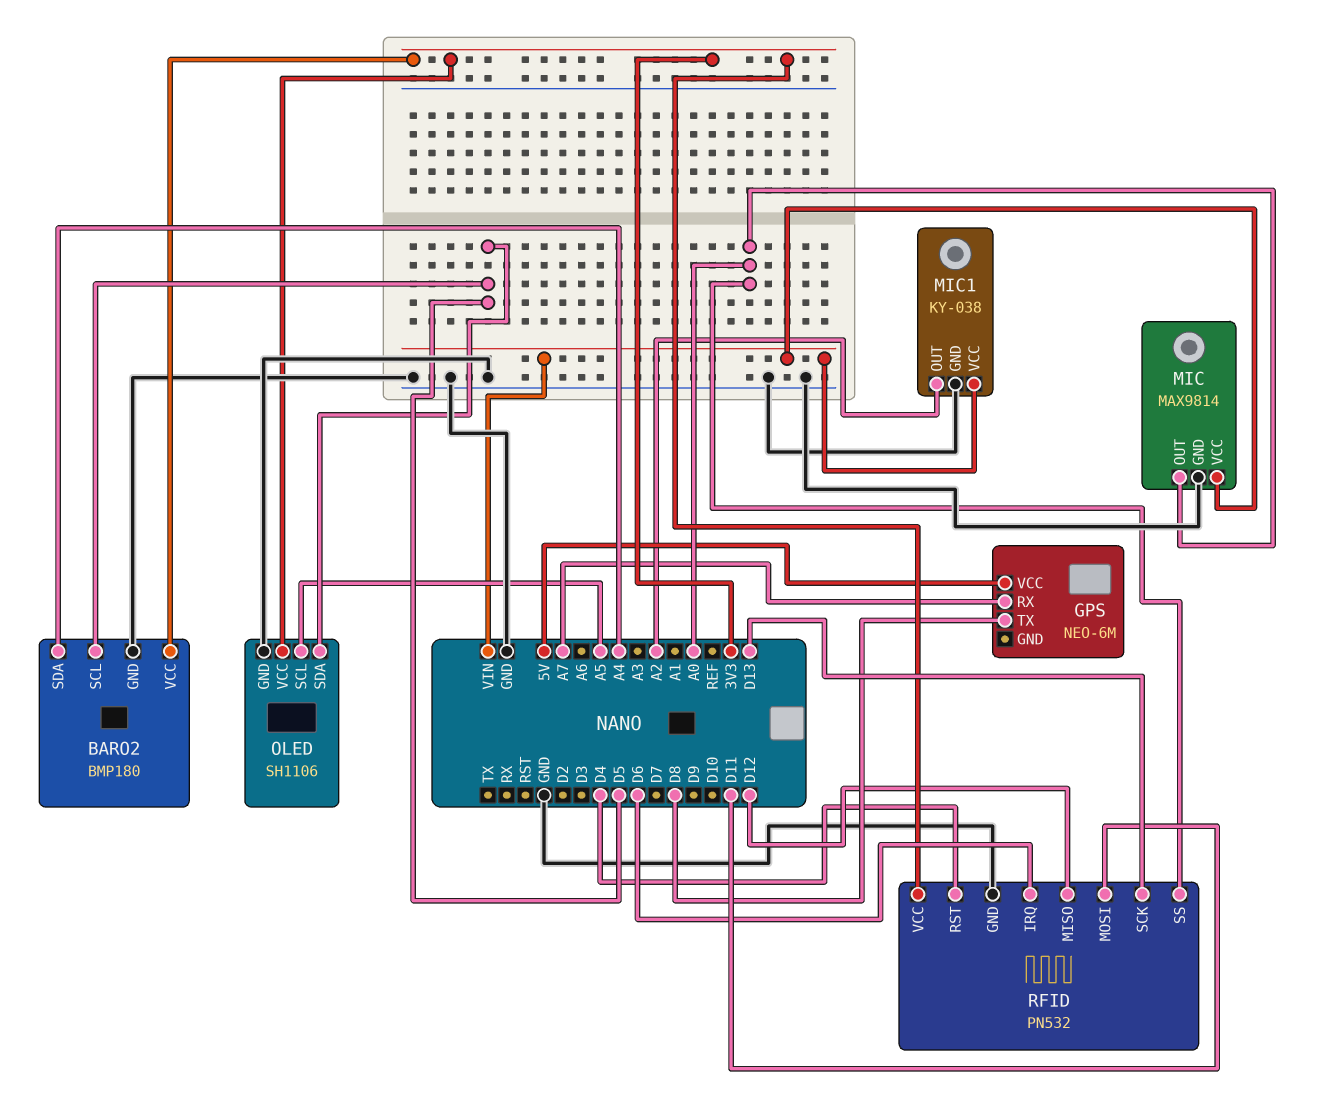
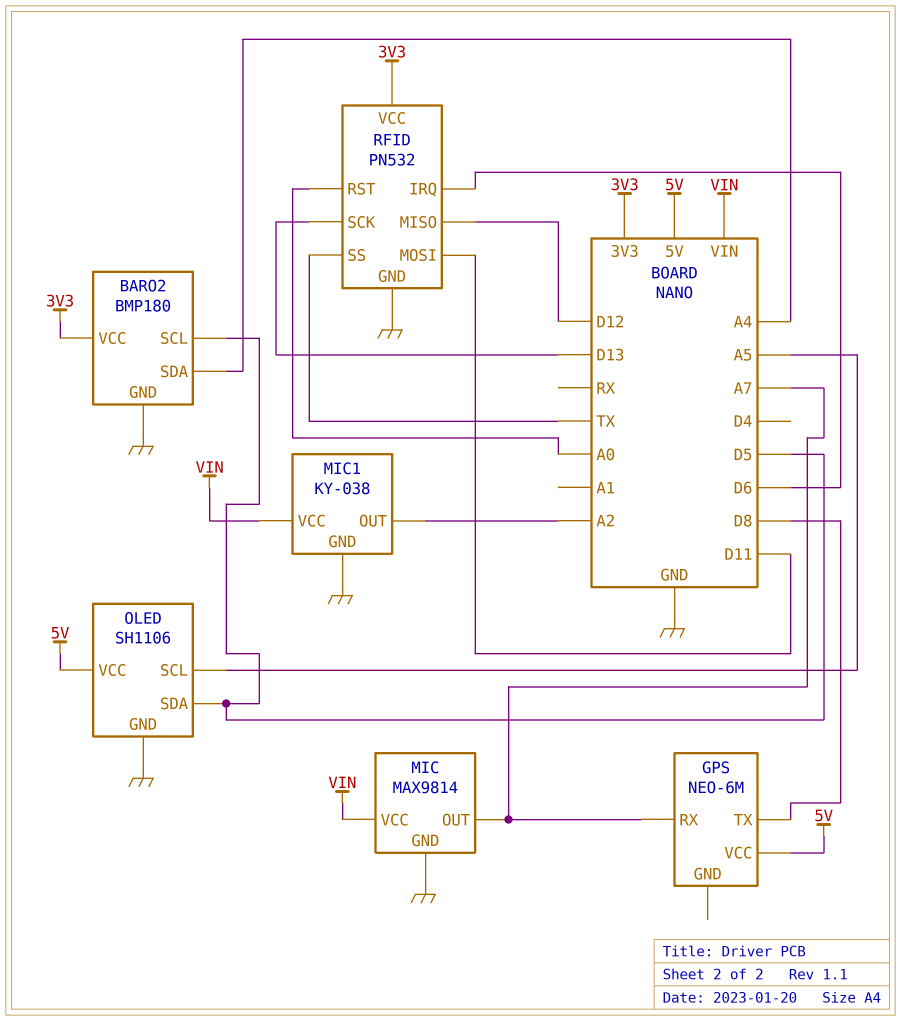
MIC pin OUT: A0 -> A7
OLED pin VCC: 3V3 -> 5V
RFID pin RST: D4 -> A0
RFID pin SS: A0 -> TX

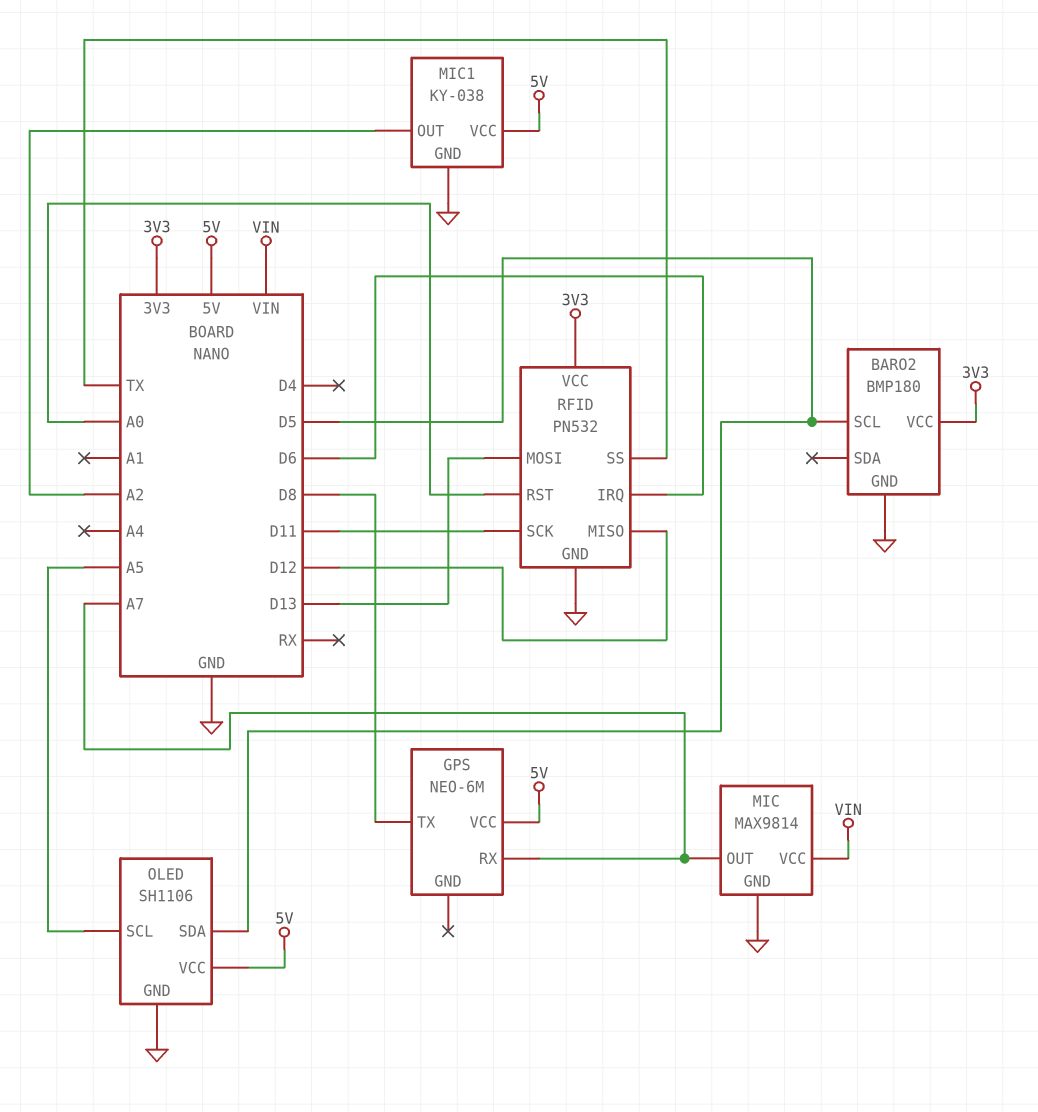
BARO2 pin SDA: A4 -> none
MIC1 pin VCC: VIN -> 5V
RFID pin MOSI: D11 -> D13
RFID pin SCK: D13 -> D11

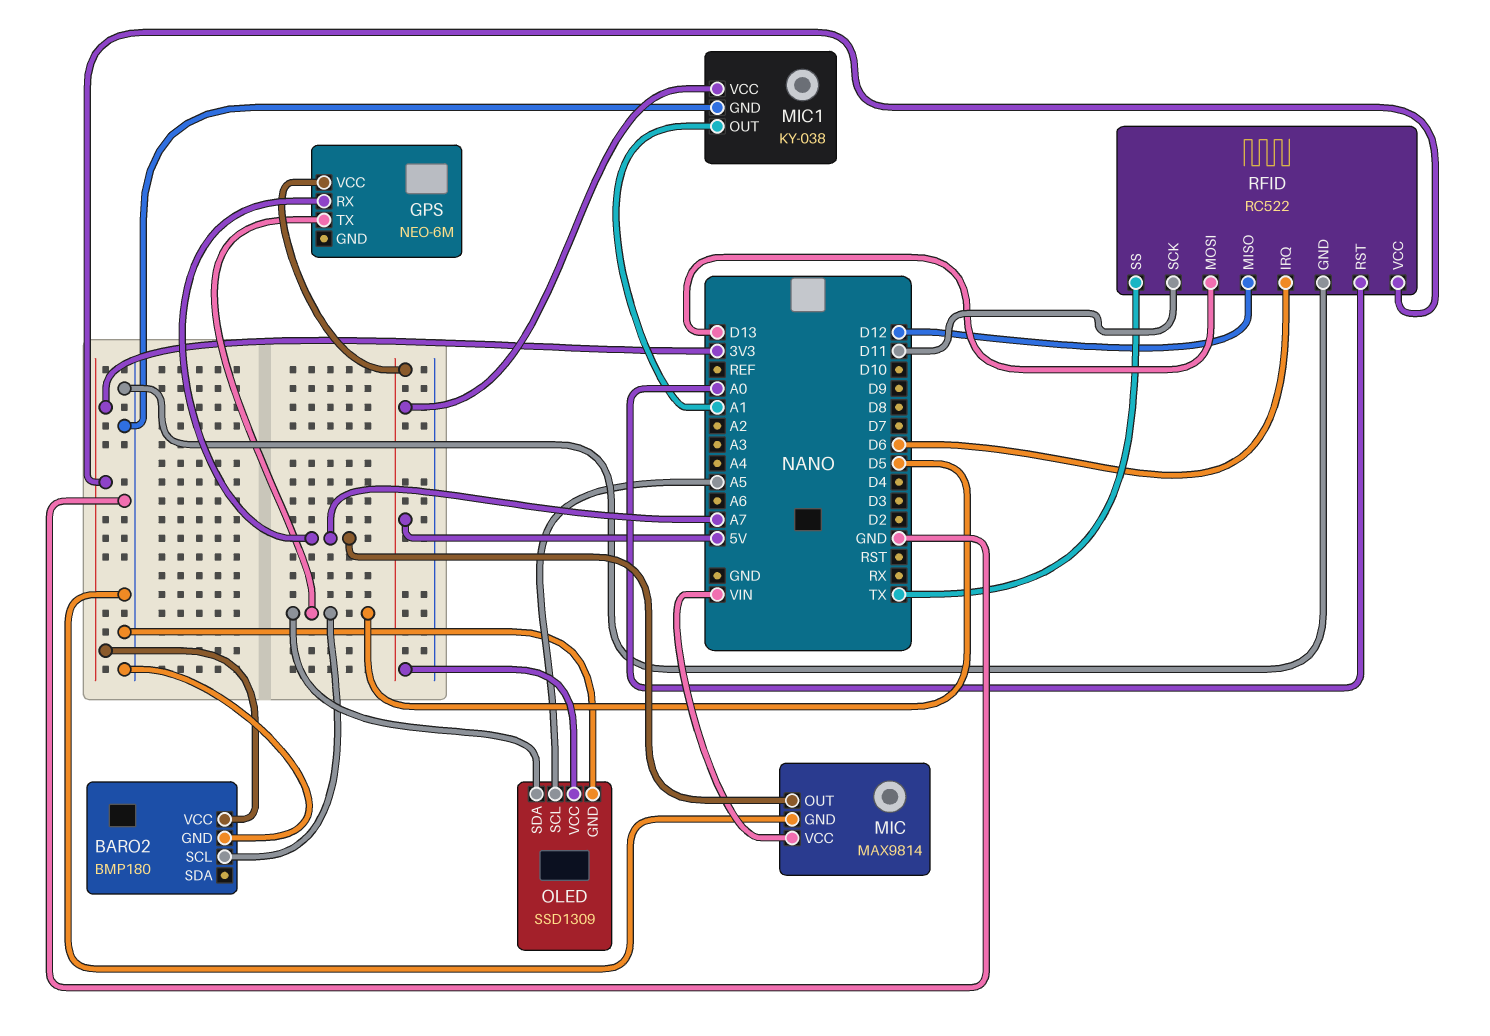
GPS pin TX: D8 -> D5
MIC1 pin OUT: A2 -> A1
OLED: SH1106 -> SSD1309
RFID: PN532 -> RC522

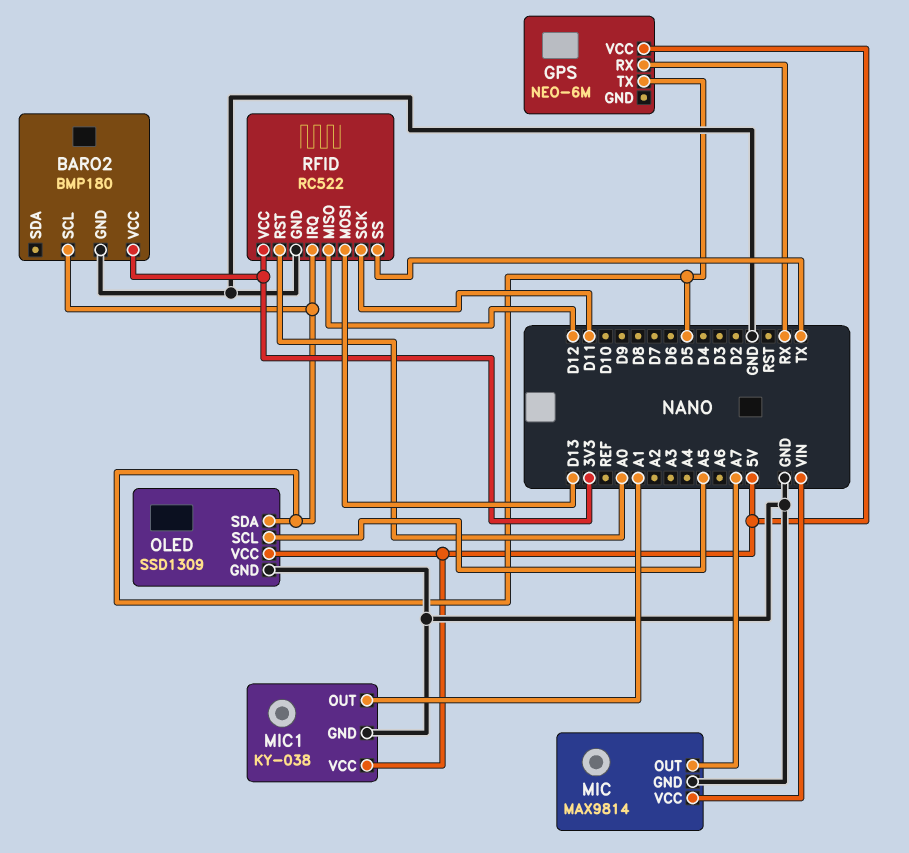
GPS pin RX: A7 -> RX
RFID pin IRQ: D6 -> D5

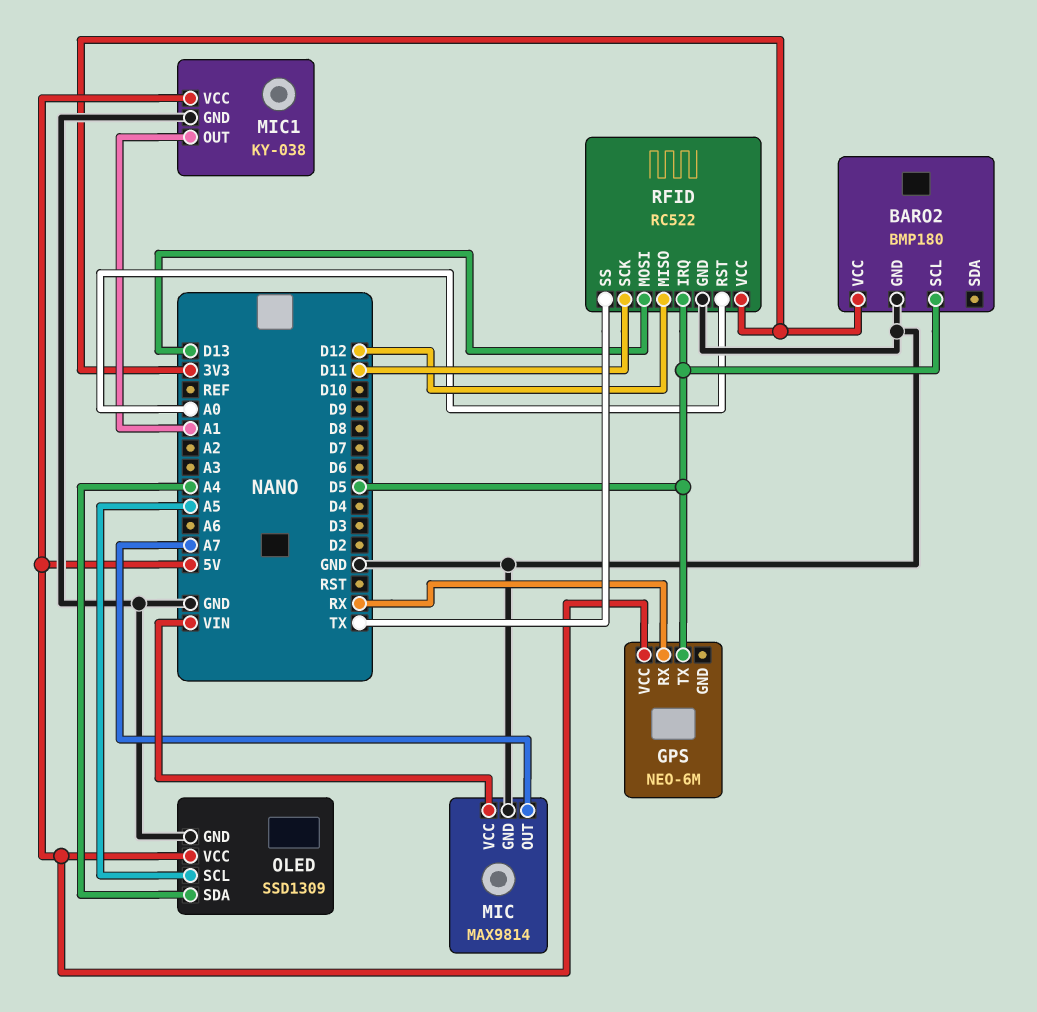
OLED pin SDA: D5 -> A4

